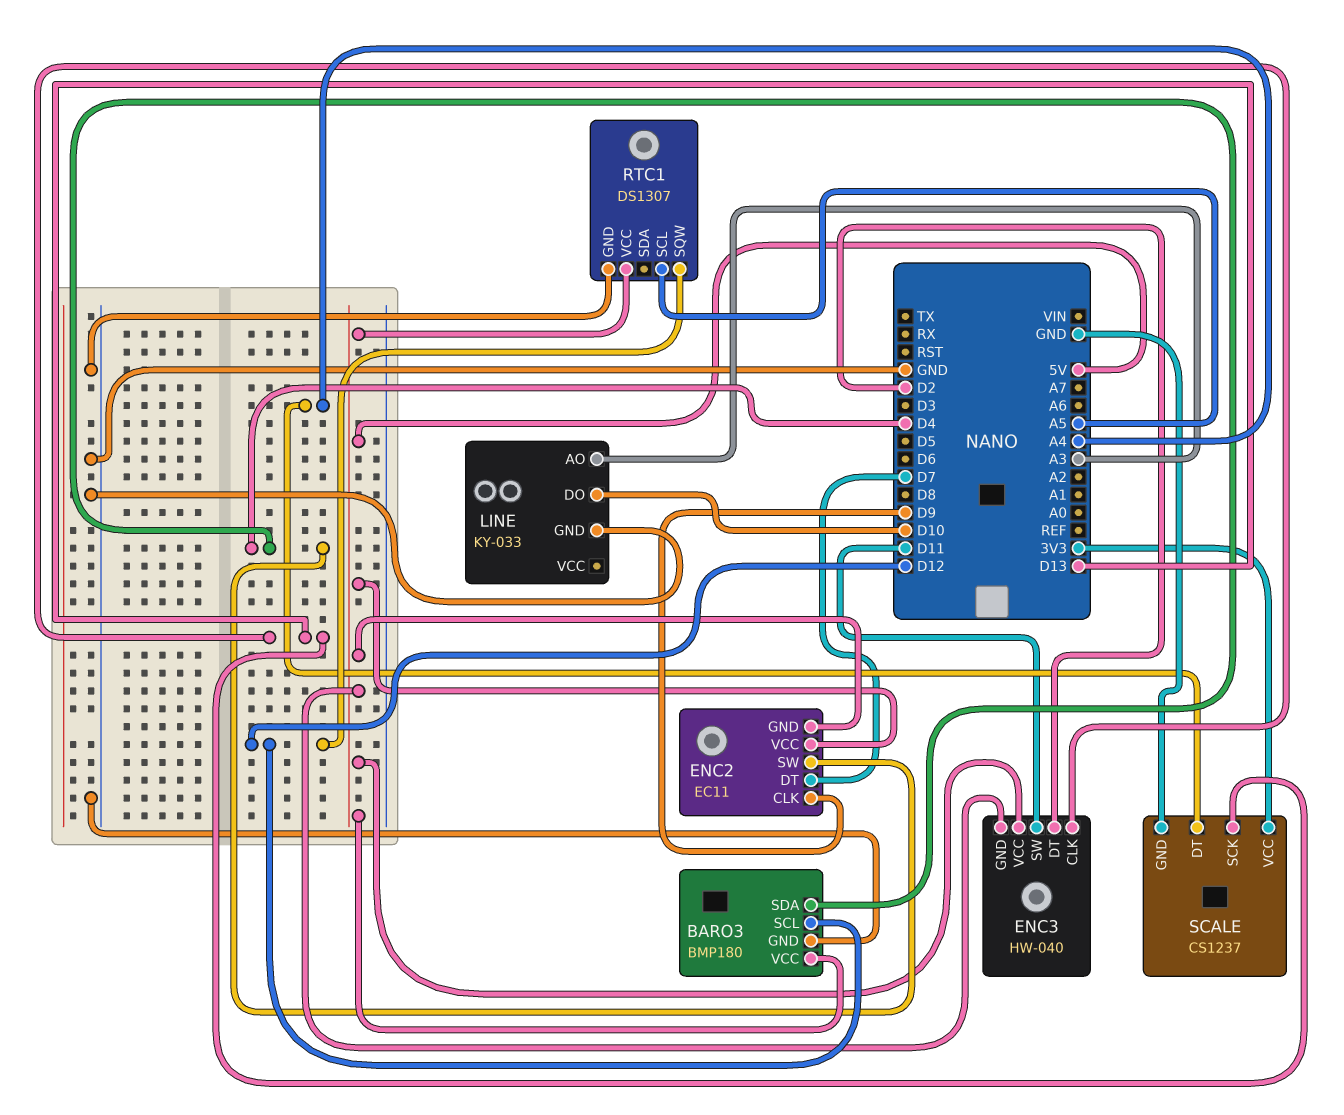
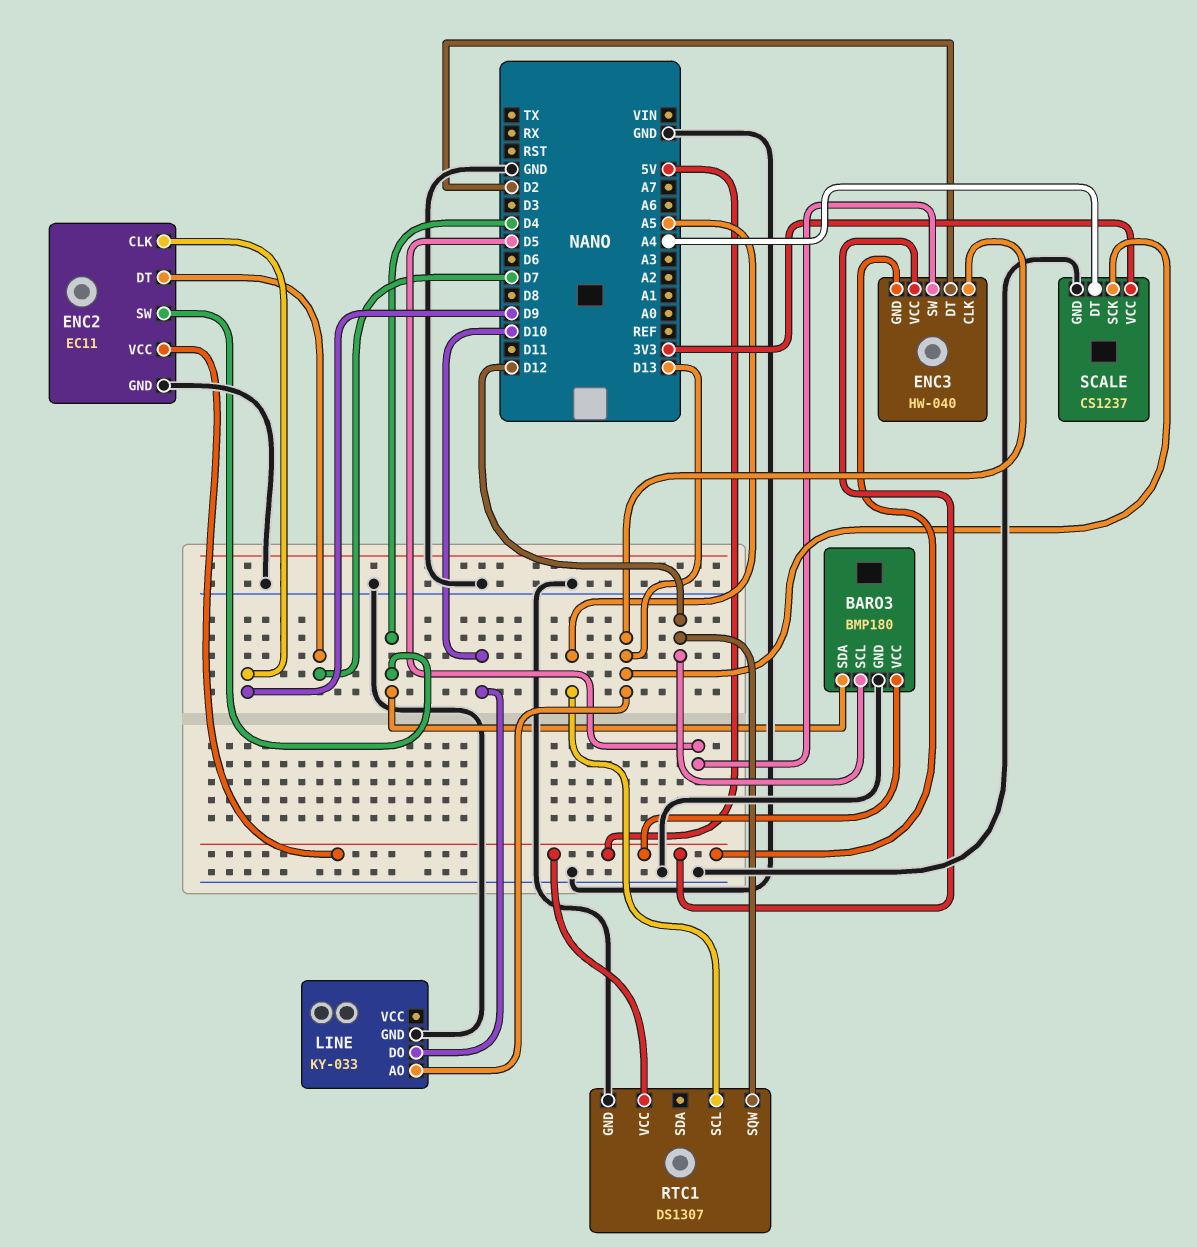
ENC2 pin GND: 5V -> GND
ENC3 pin SW: D11 -> D5
LINE pin AO: A3 -> D13

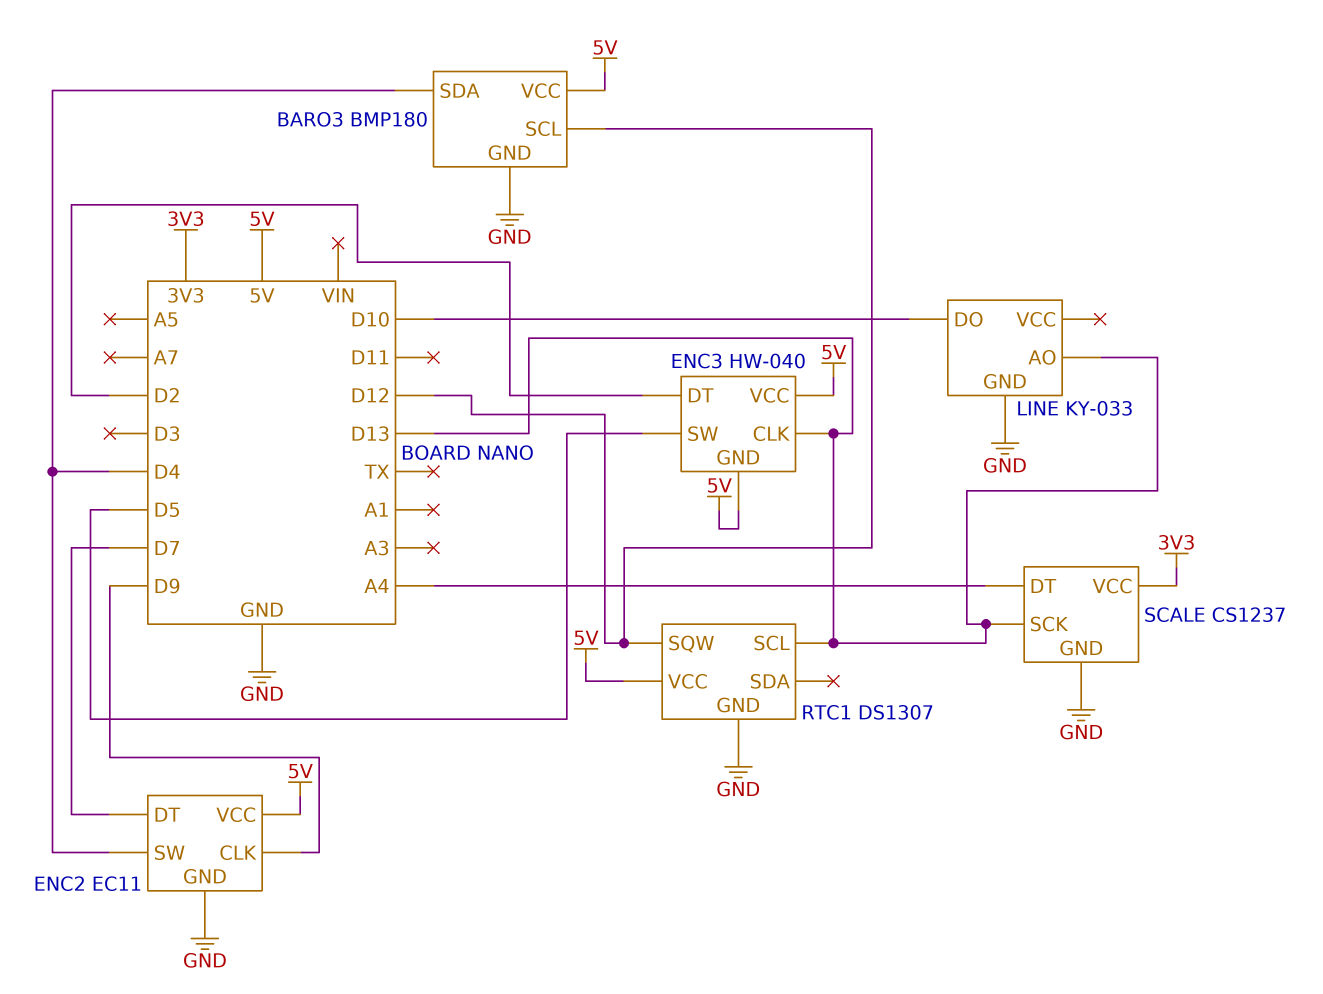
RTC1 pin SCL: A5 -> D13

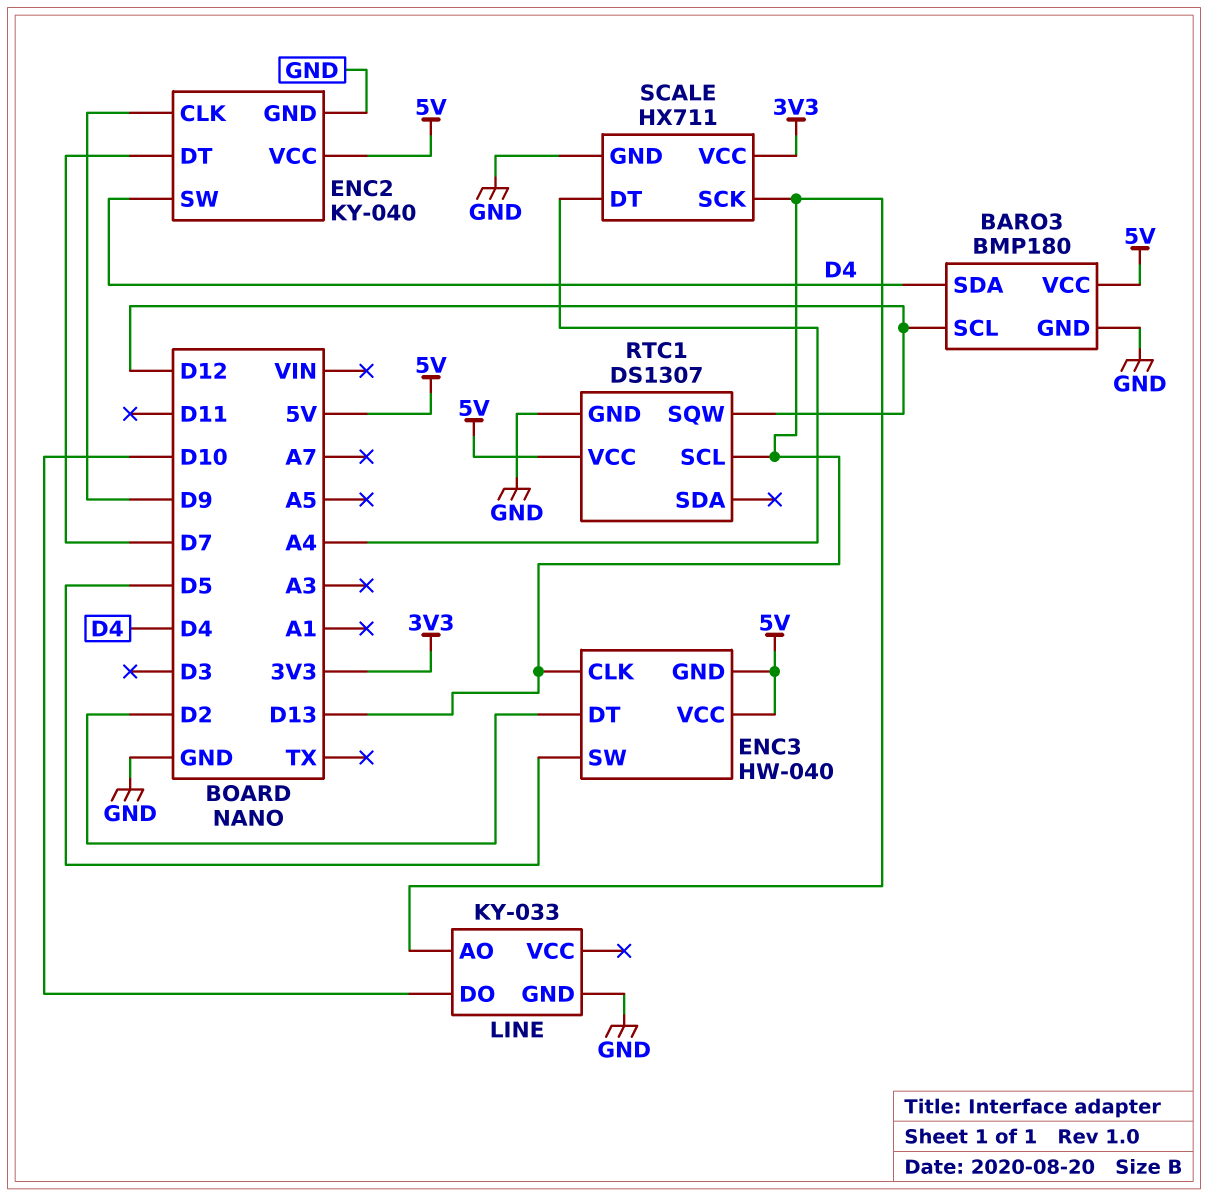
ENC2: EC11 -> KY-040
SCALE: CS1237 -> HX711

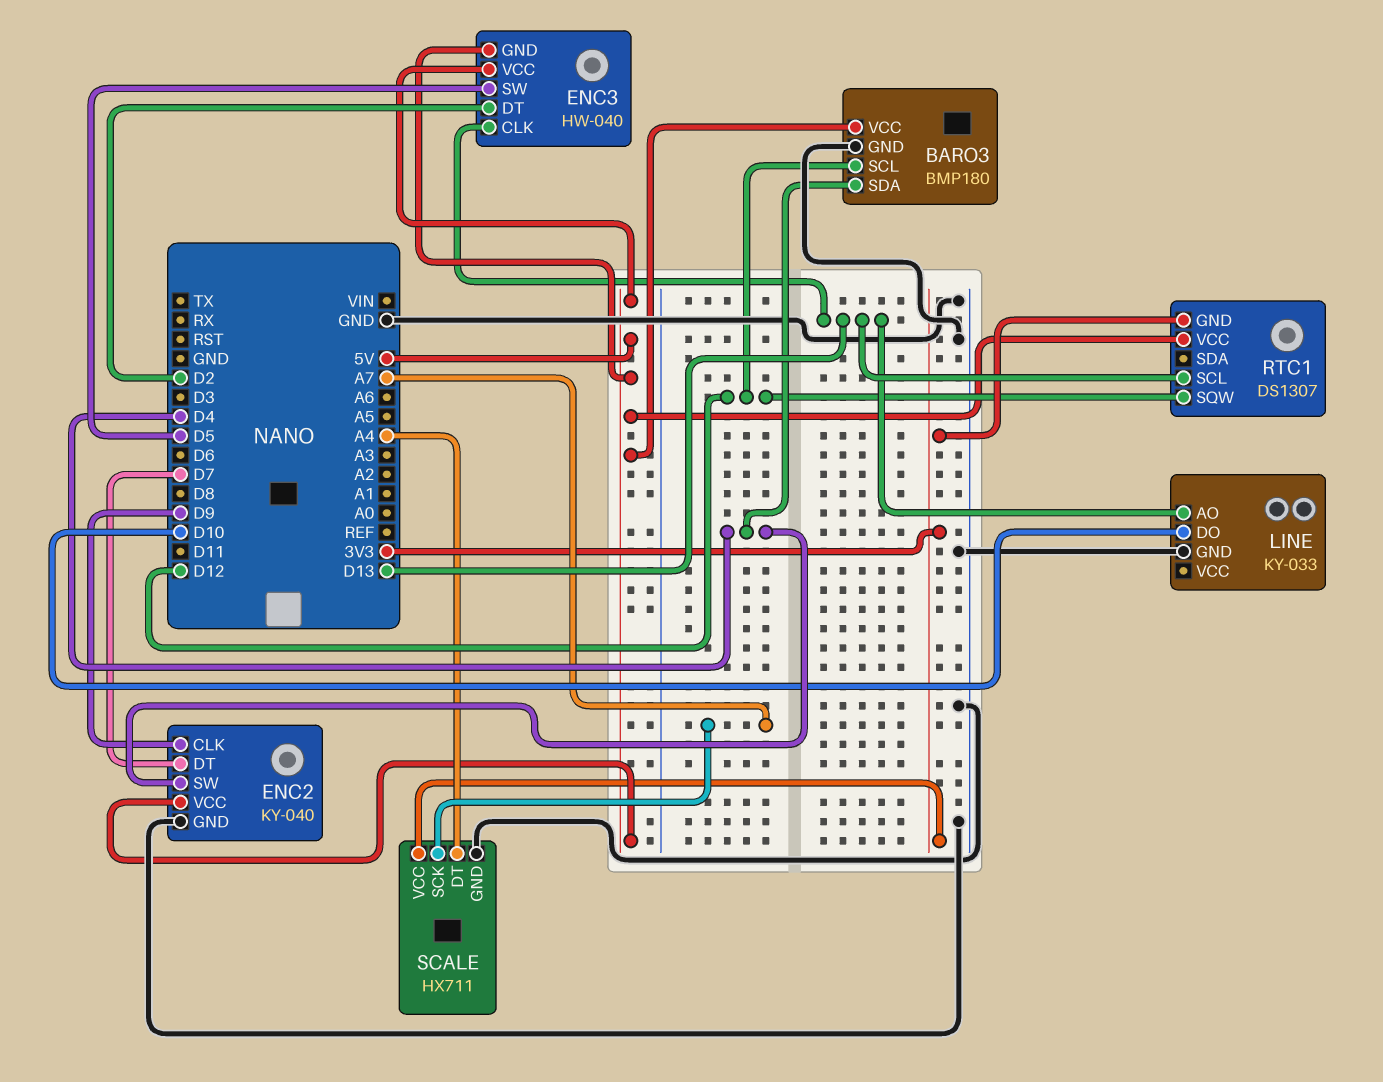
RTC1 pin GND: GND -> 3V3
SCALE pin SCK: D13 -> A7

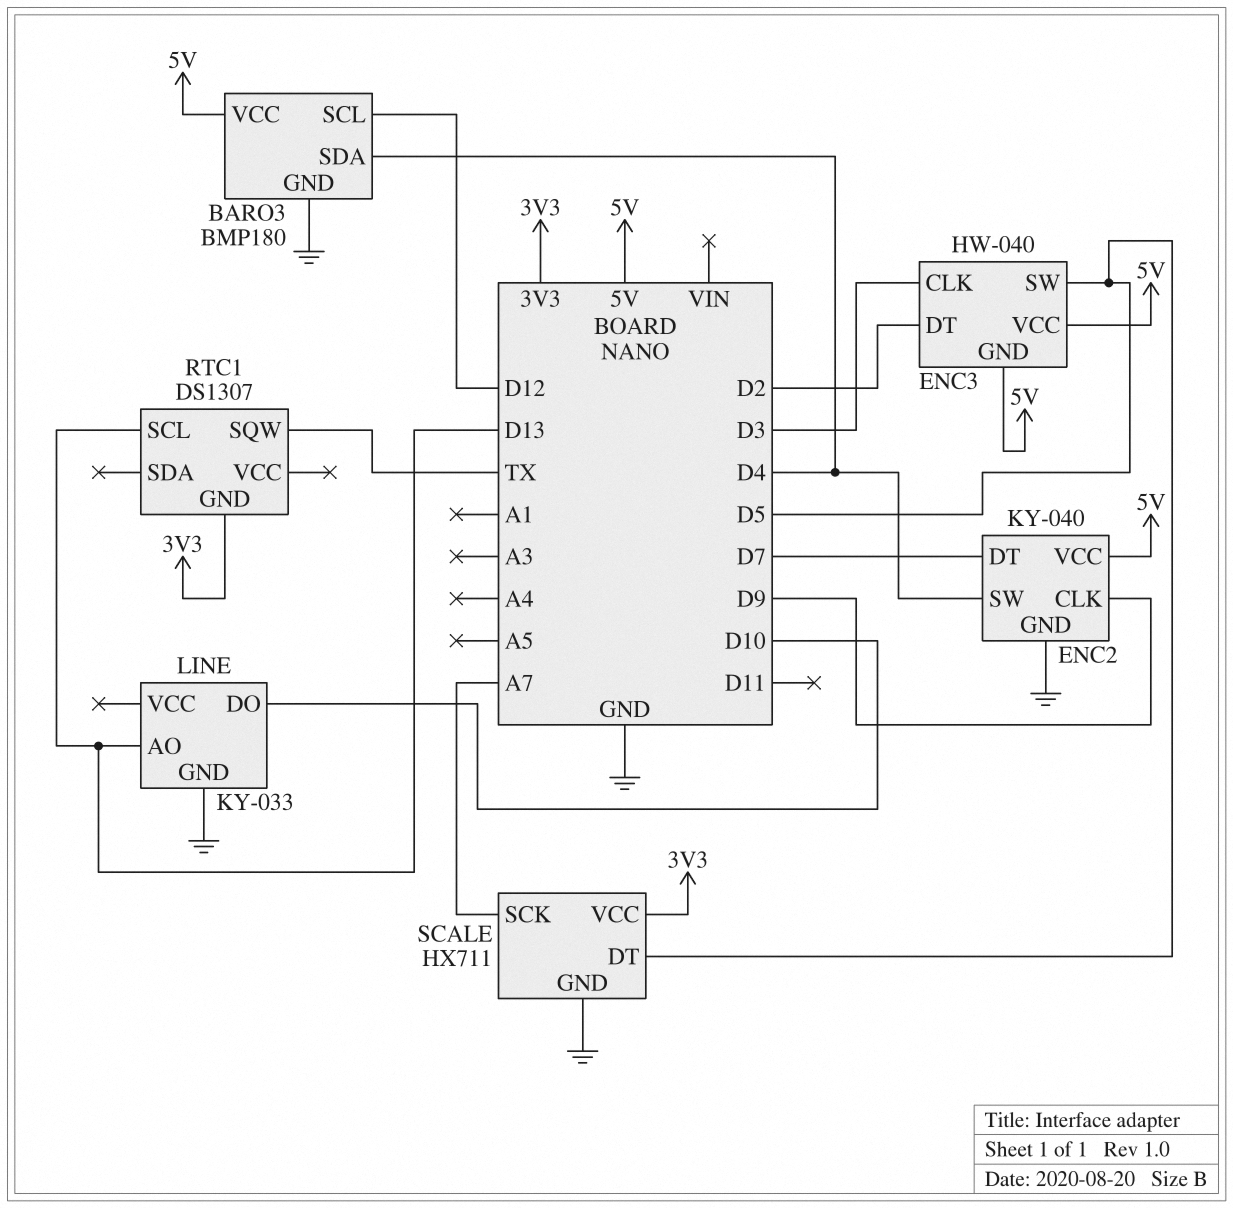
ENC3 pin CLK: D13 -> D3
RTC1 pin SQW: D12 -> TX
RTC1 pin VCC: 5V -> none
SCALE pin DT: A4 -> D5

